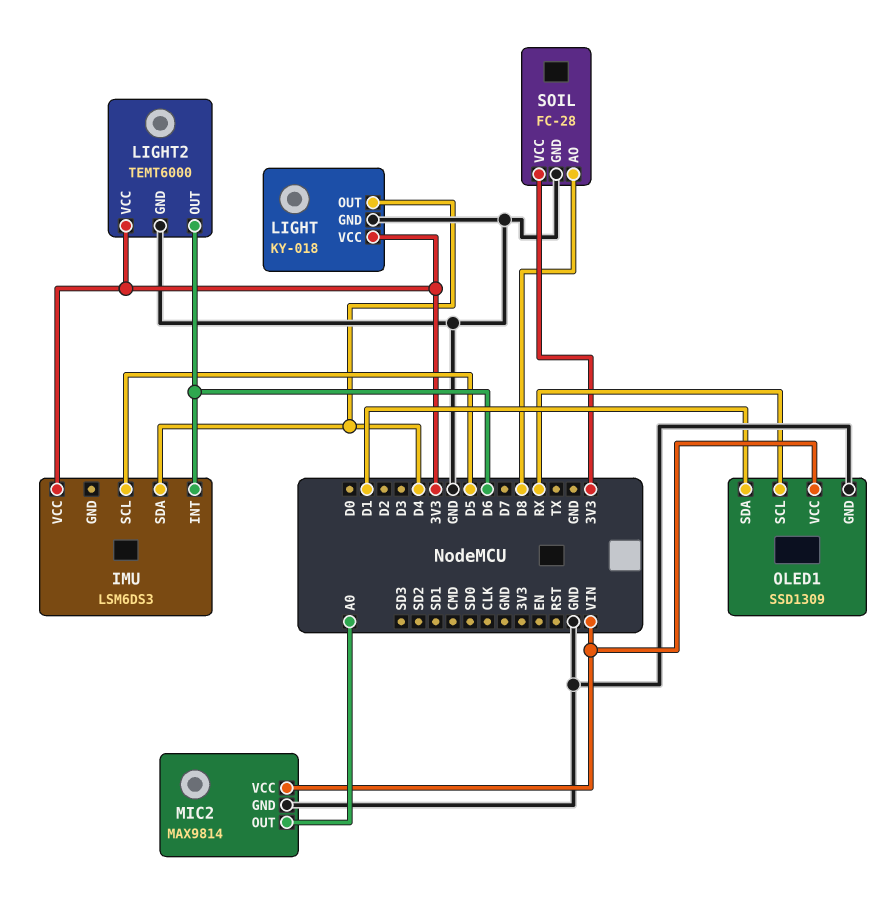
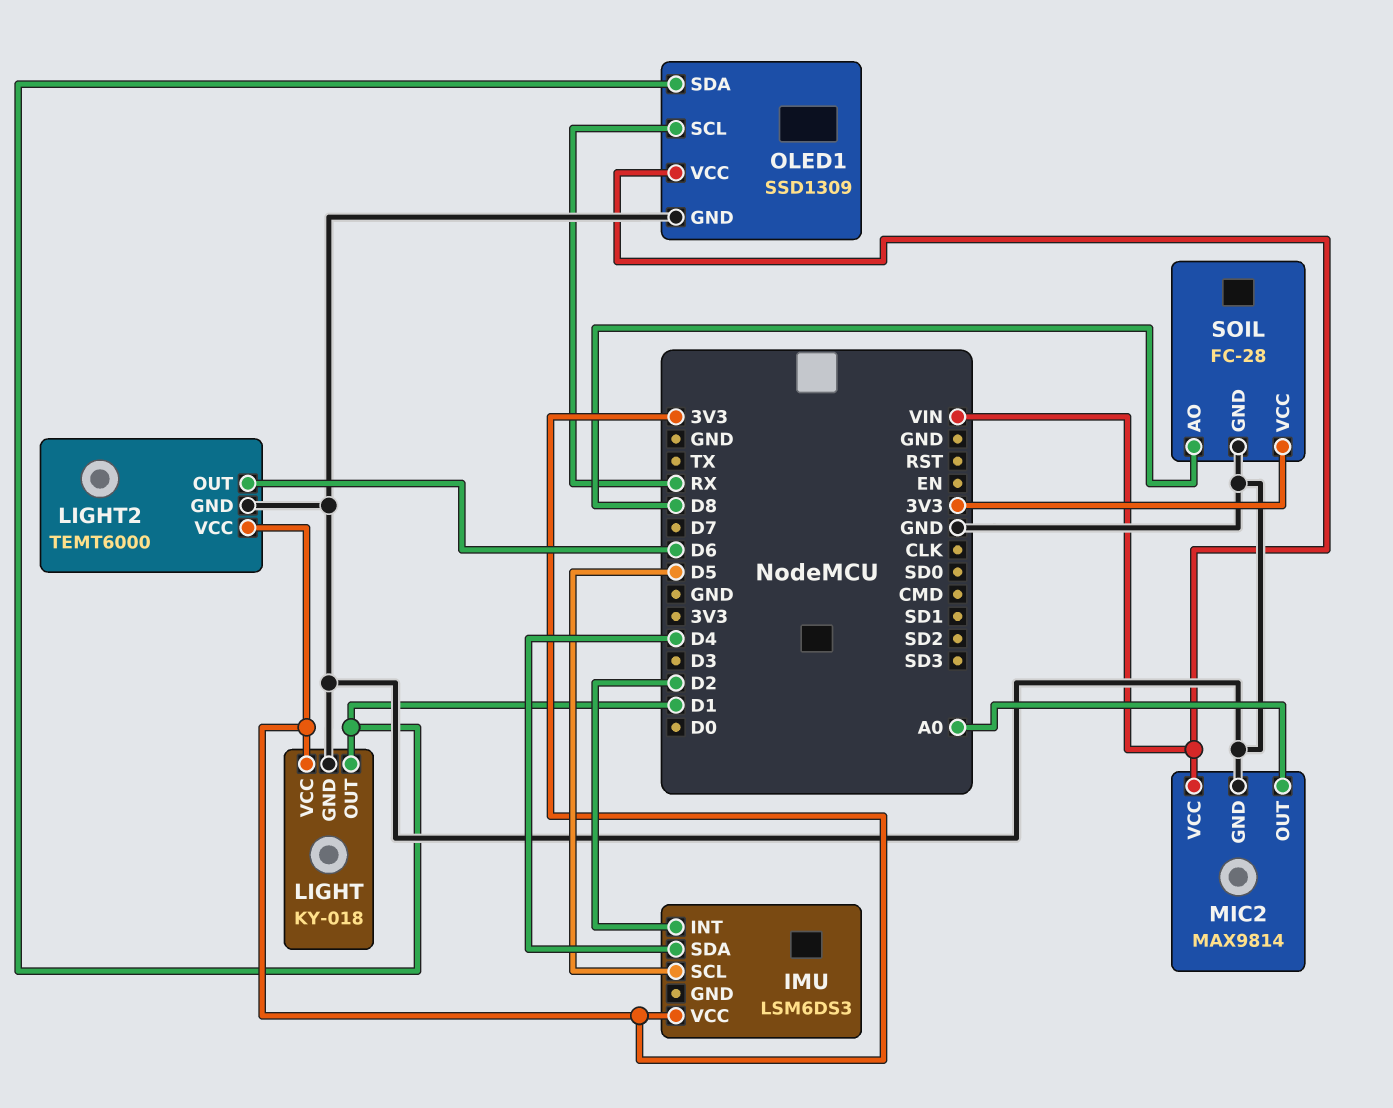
IMU pin INT: D6 -> D2
LIGHT pin OUT: D4 -> D1

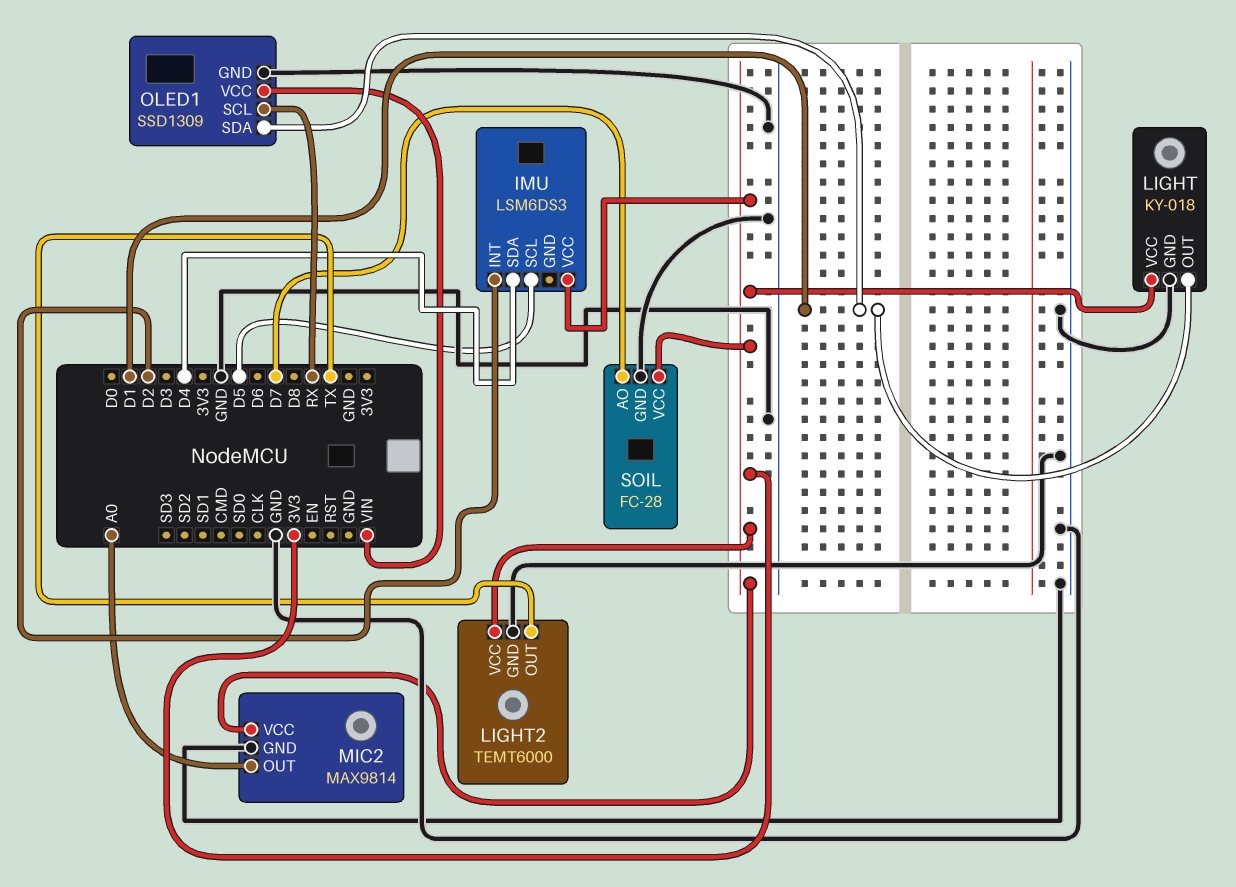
LIGHT2 pin OUT: D6 -> TX
MIC2 pin VCC: VIN -> 3V3
SOIL pin AO: D8 -> D7

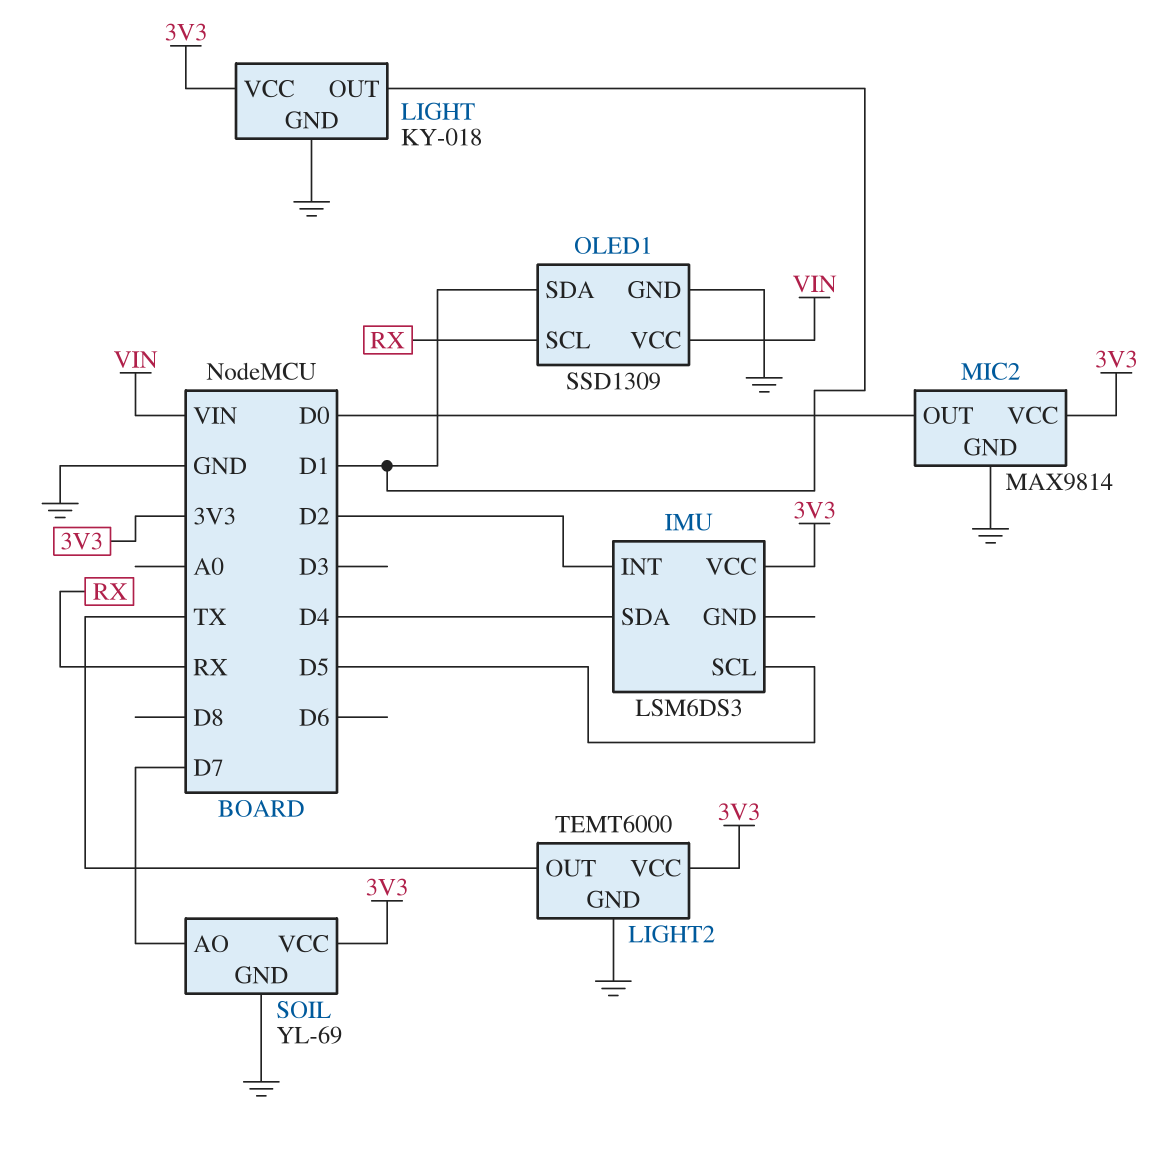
MIC2 pin OUT: A0 -> D0
SOIL: FC-28 -> YL-69

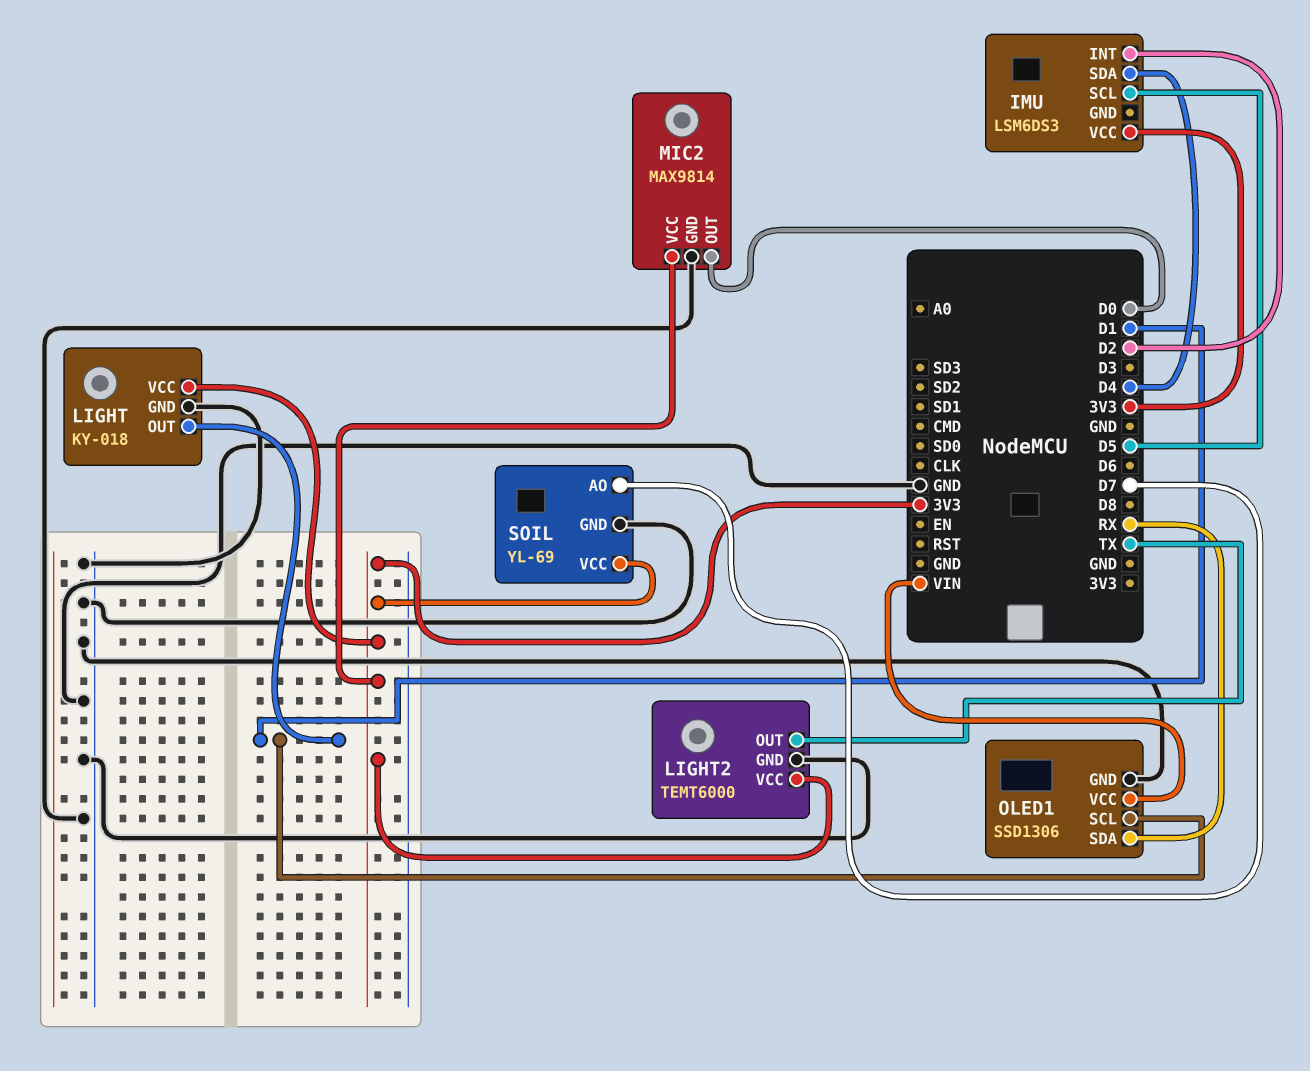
OLED1: SSD1309 -> SSD1306
OLED1 pin SCL: RX -> D1
OLED1 pin SDA: D1 -> RX

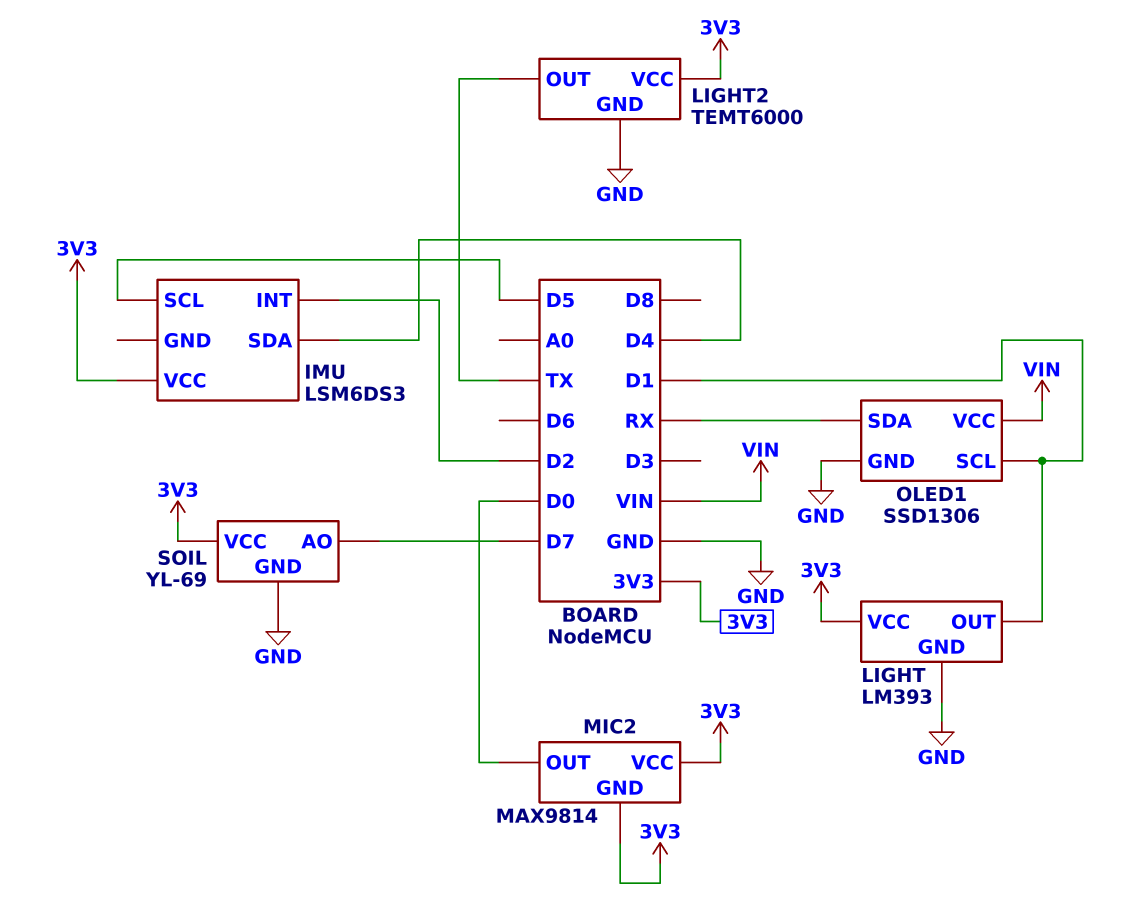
LIGHT: KY-018 -> LM393
MIC2 pin GND: GND -> 3V3

